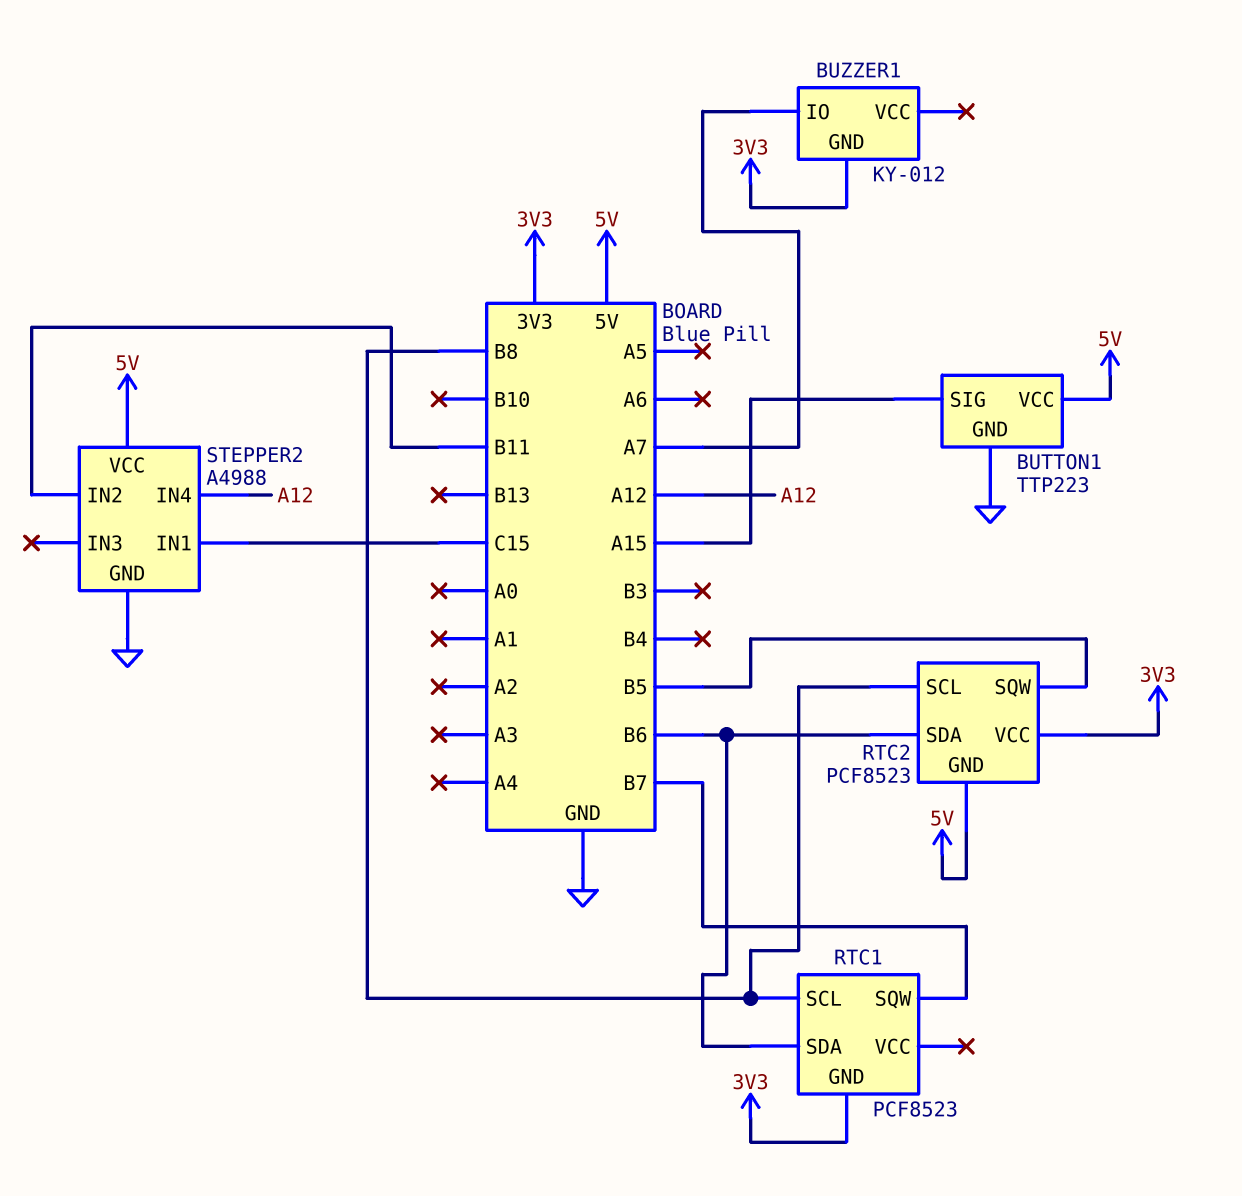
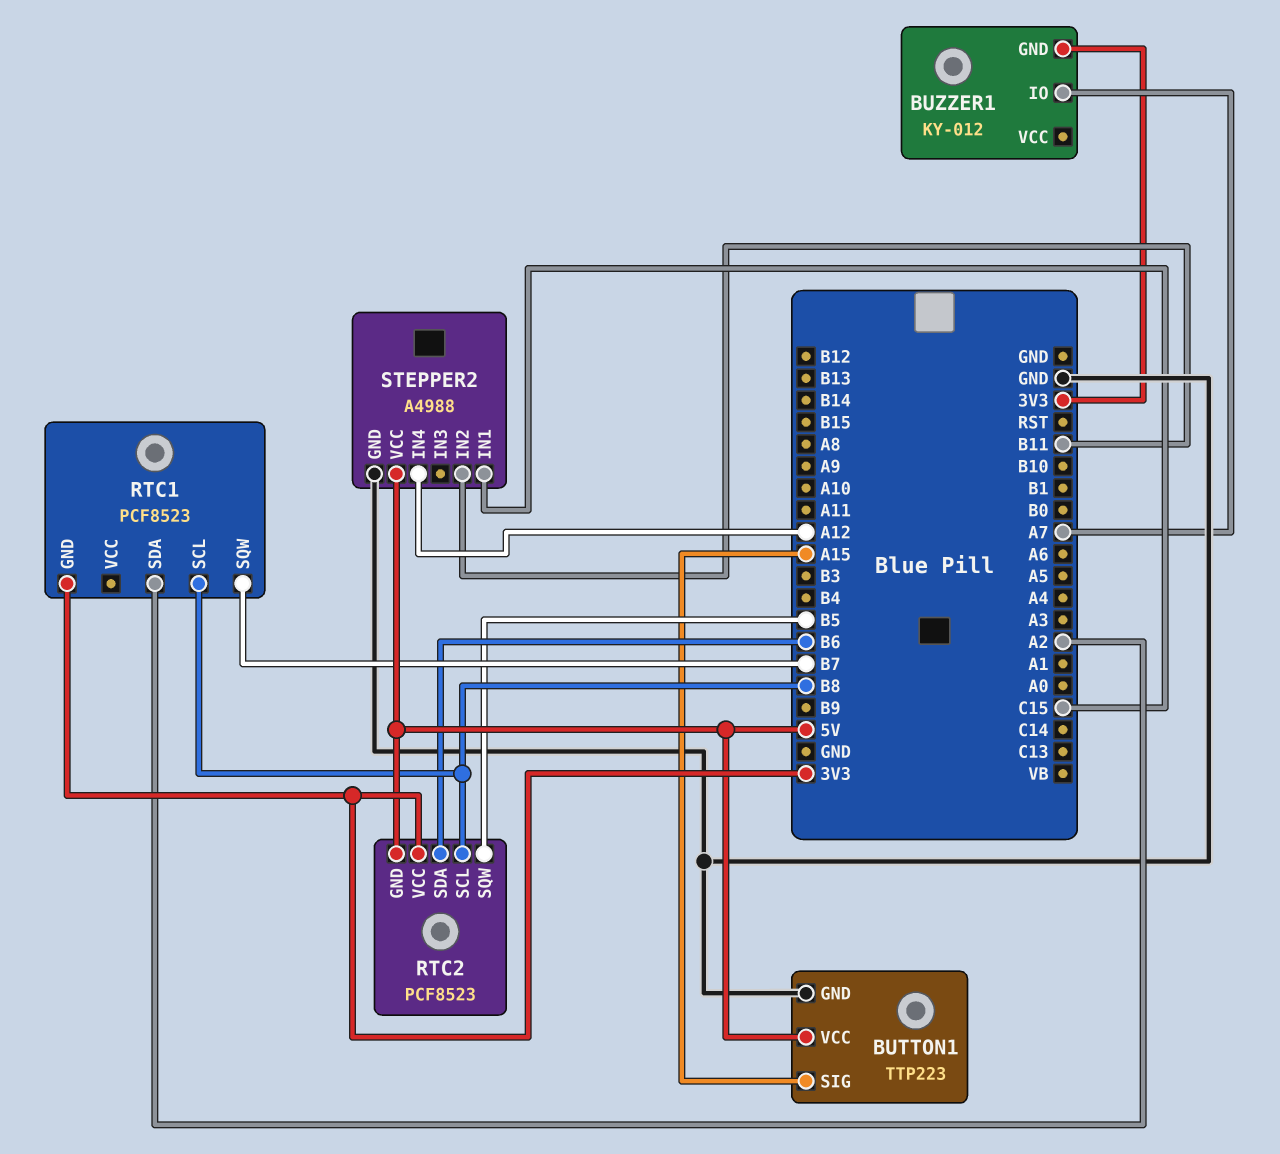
RTC1 pin SDA: B6 -> A2

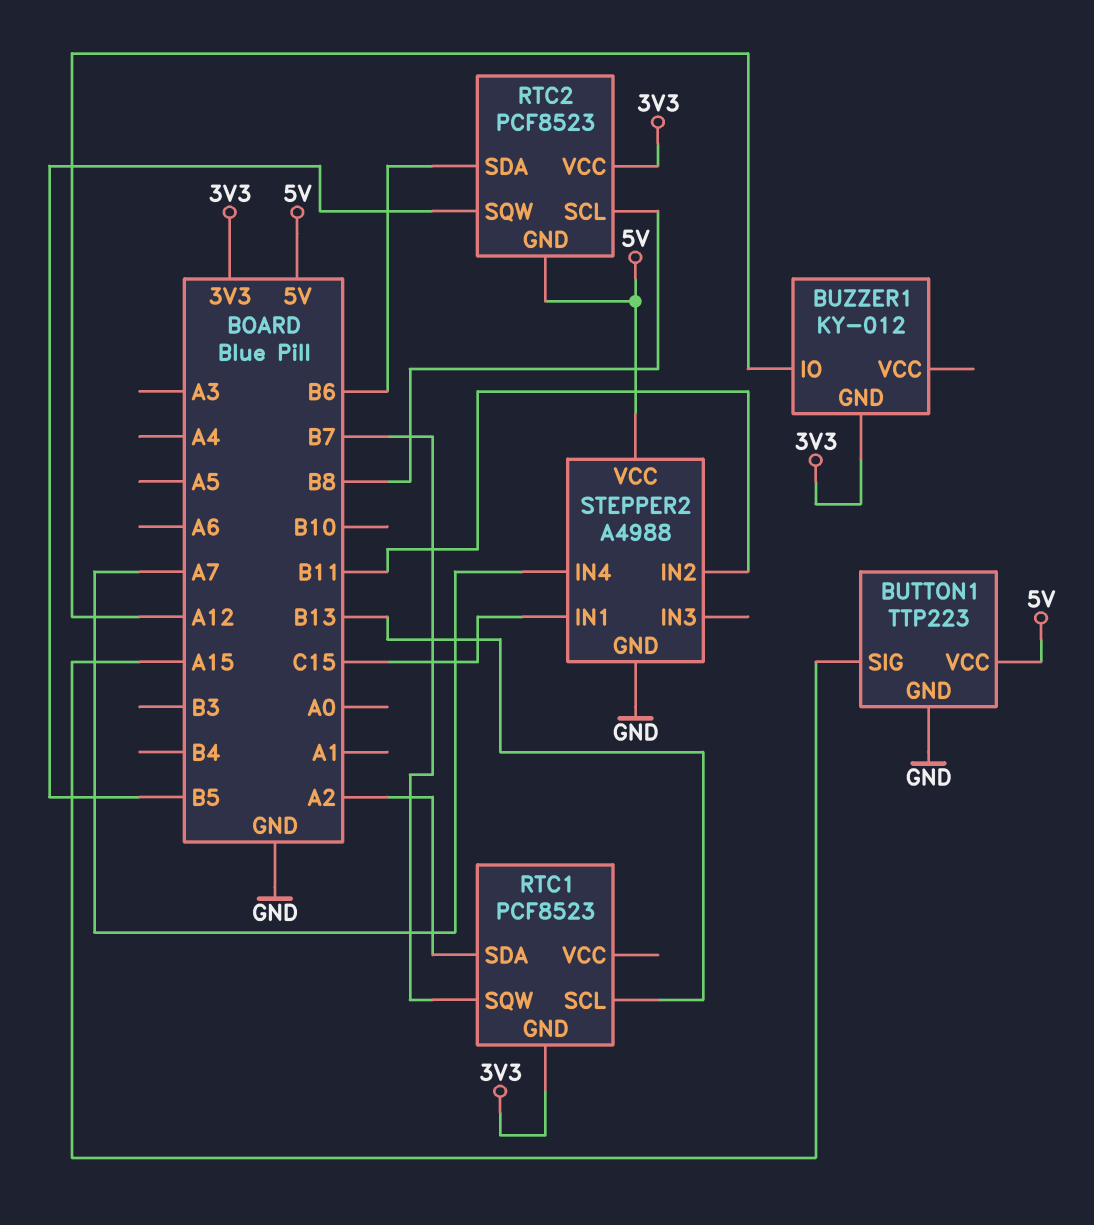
BUZZER1 pin IO: A7 -> A12
RTC1 pin SCL: B8 -> B13
STEPPER2 pin IN4: A12 -> A7

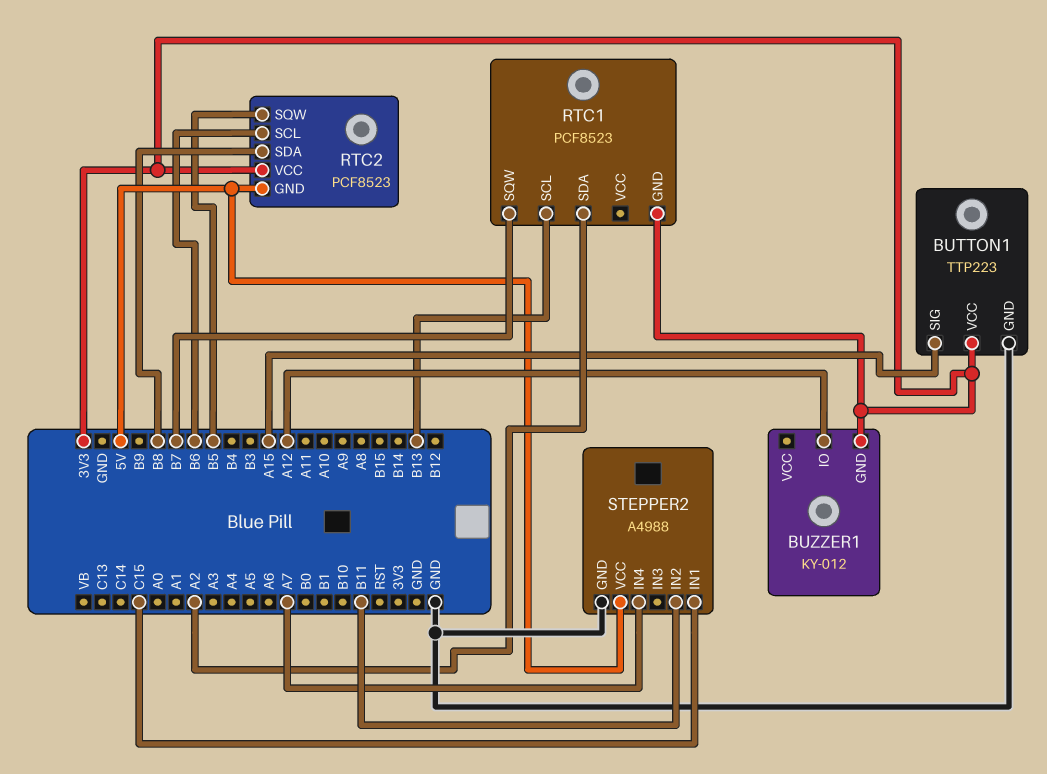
BUTTON1 pin VCC: 5V -> 3V3
RTC2 pin SCL: B8 -> B6
RTC2 pin SDA: B6 -> B8

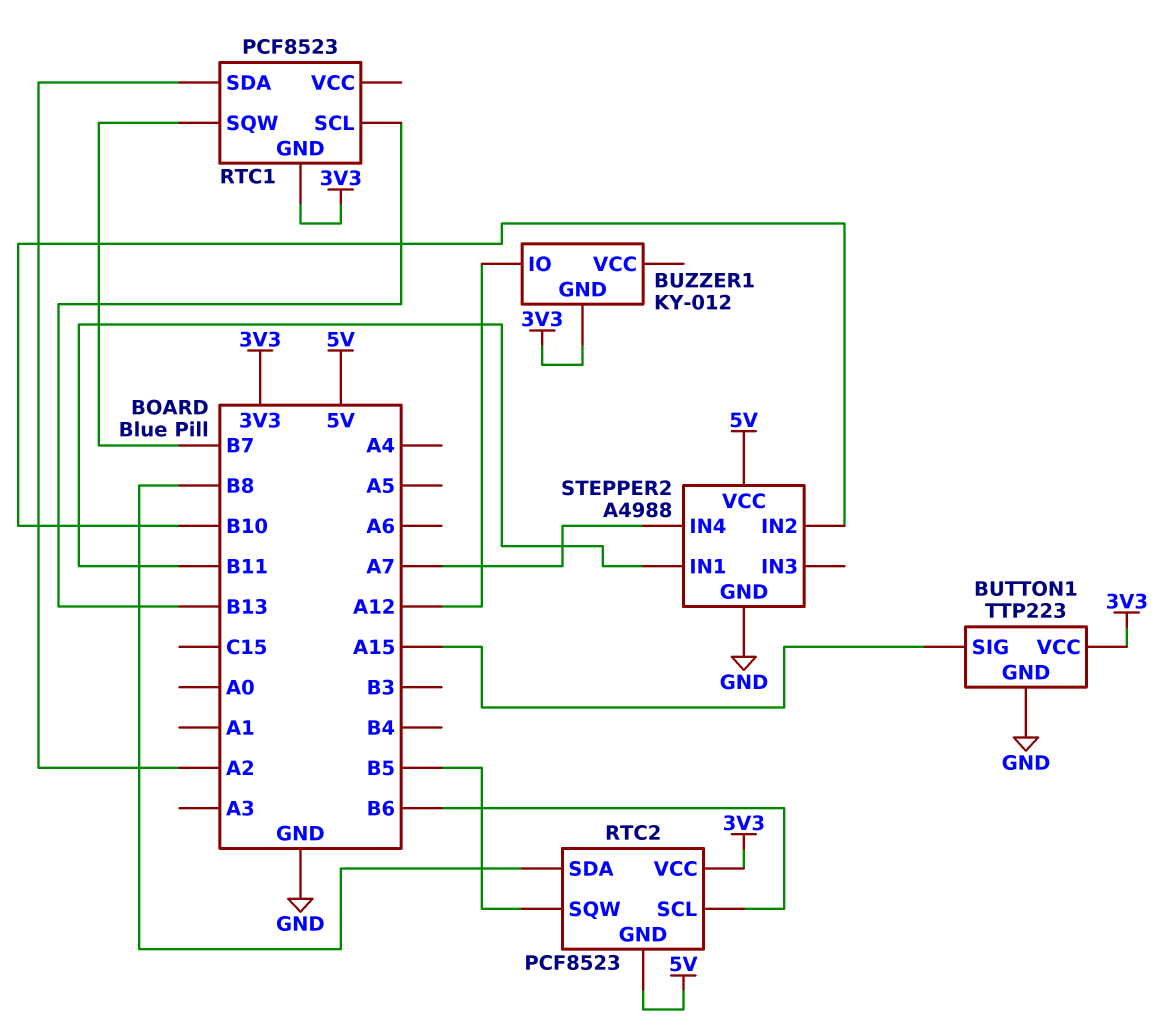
STEPPER2 pin IN1: C15 -> B11
STEPPER2 pin IN2: B11 -> B10

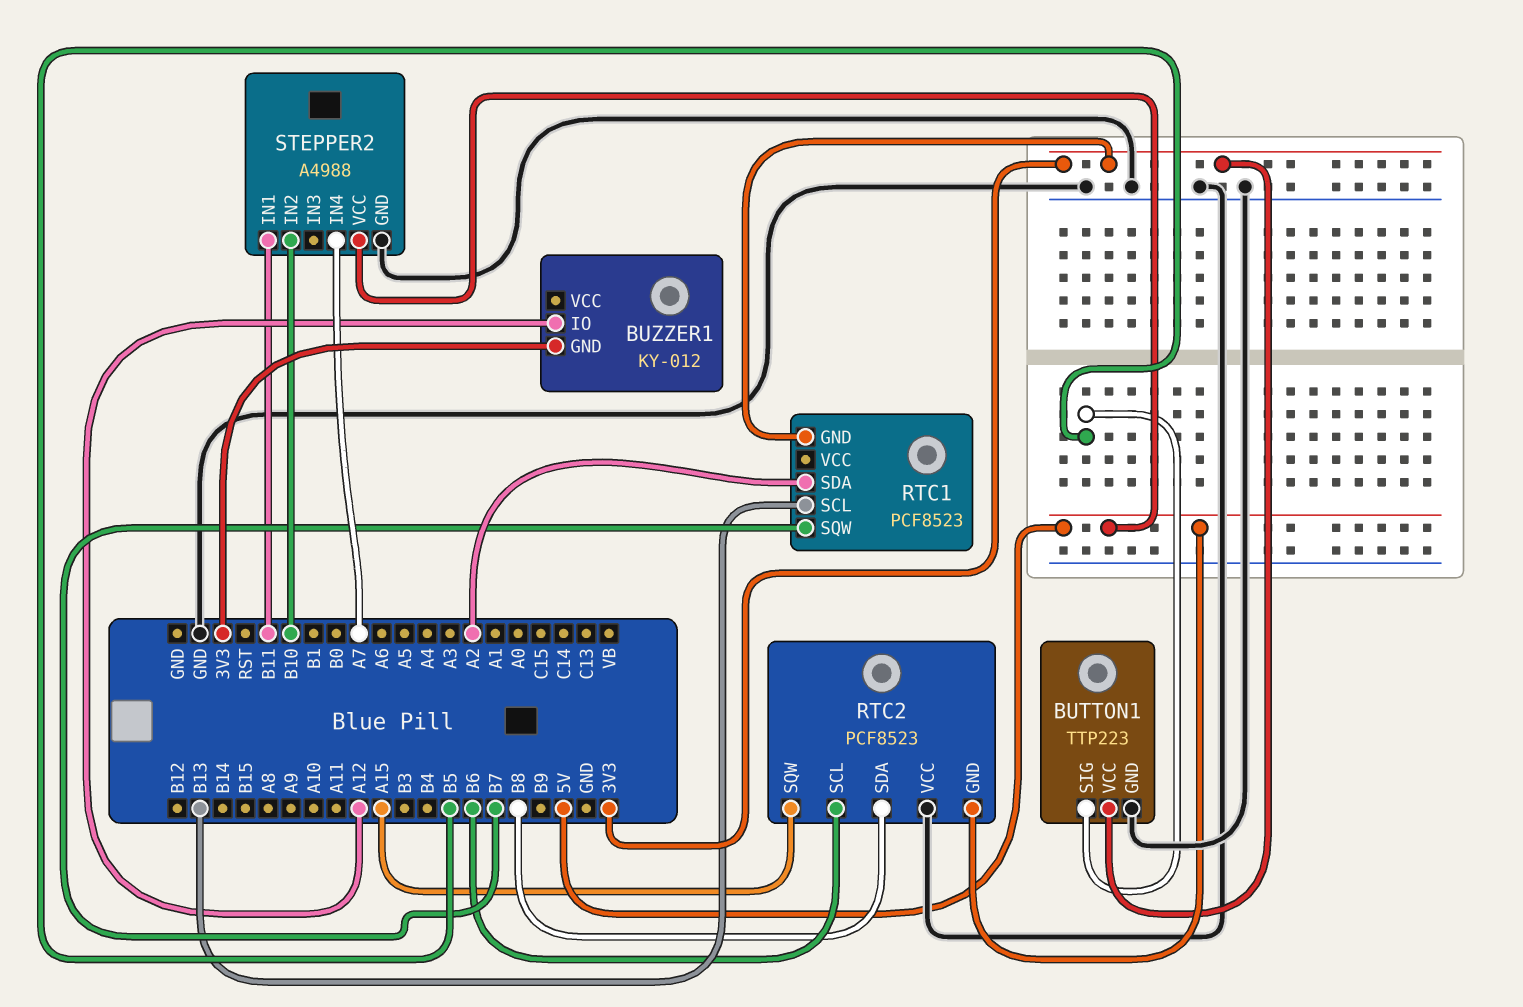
BUTTON1 pin SIG: A15 -> B5
RTC2 pin SQW: B5 -> A15
RTC2 pin VCC: 3V3 -> GND

